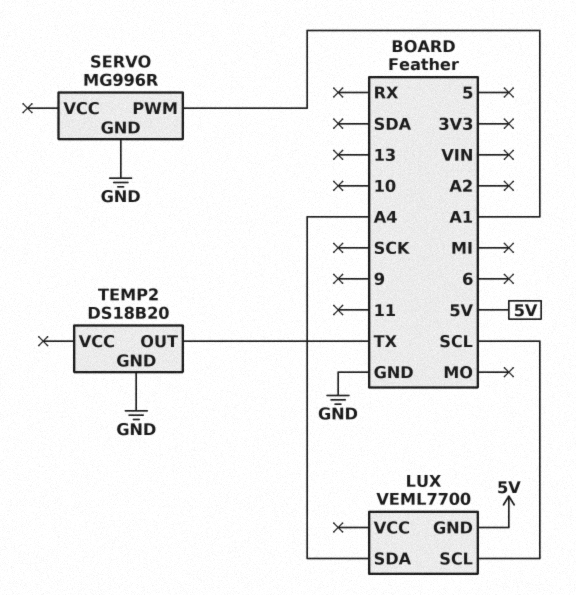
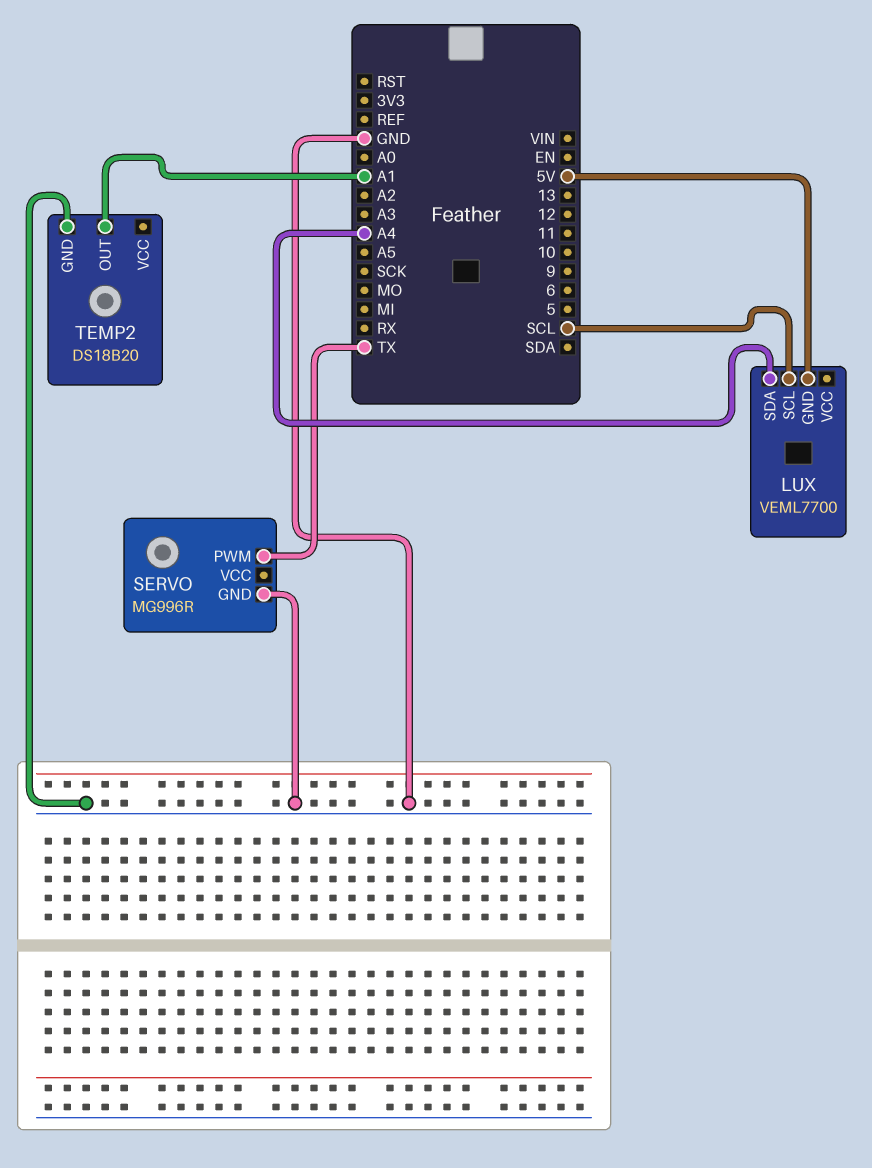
SERVO pin PWM: A1 -> TX
TEMP2 pin OUT: TX -> A1

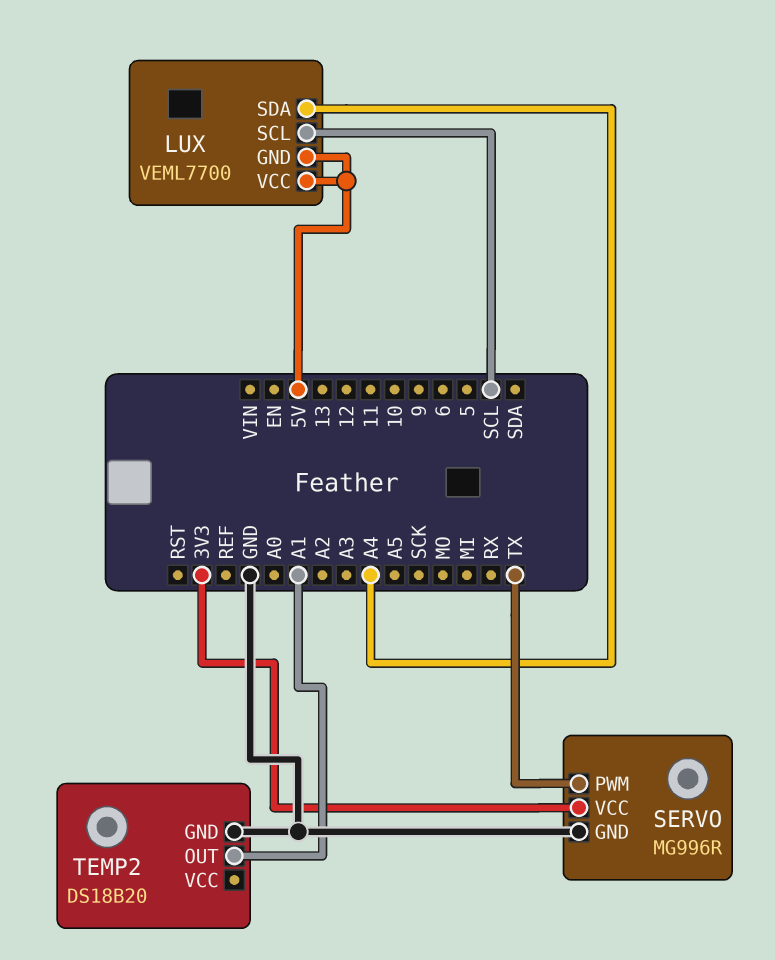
LUX pin VCC: none -> 5V
SERVO pin VCC: none -> 3V3

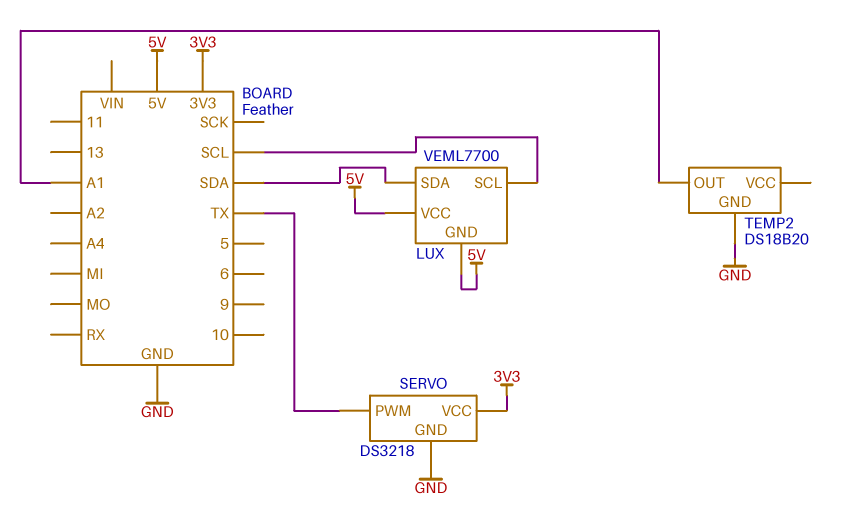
LUX pin SDA: A4 -> SDA
SERVO: MG996R -> DS3218

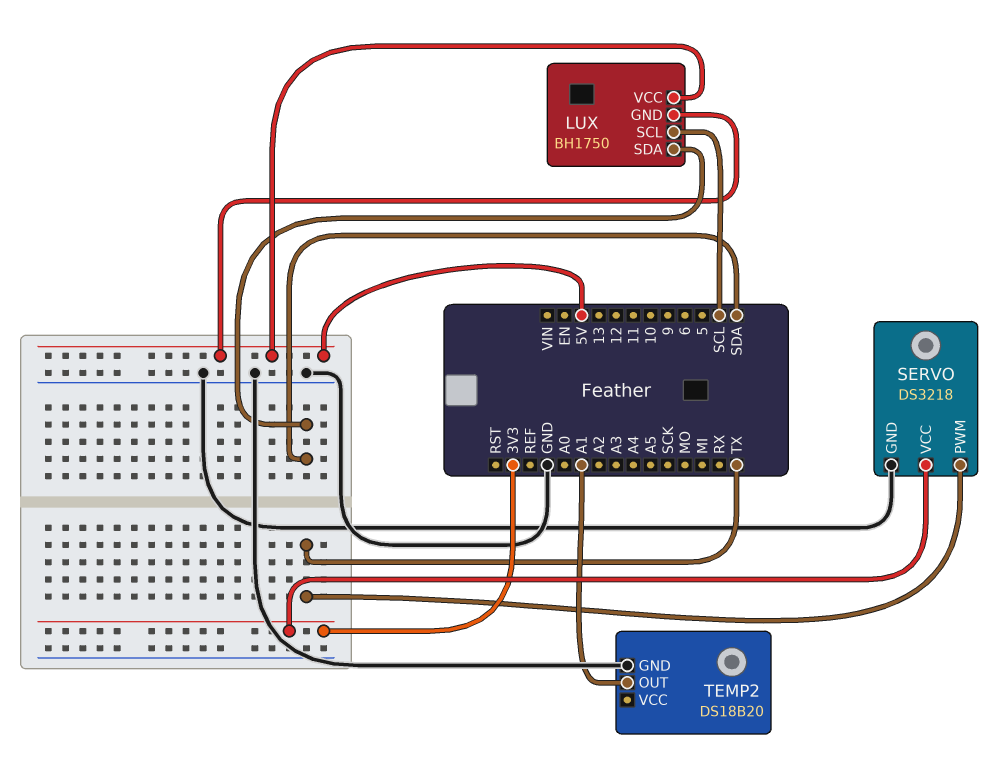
LUX: VEML7700 -> BH1750

